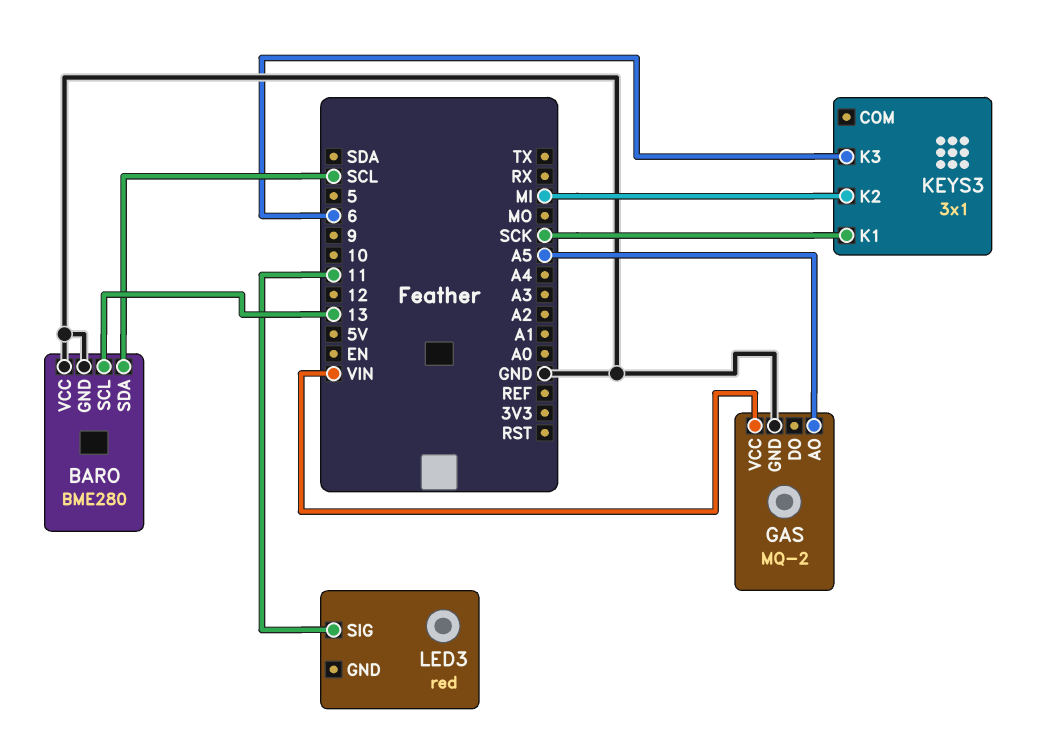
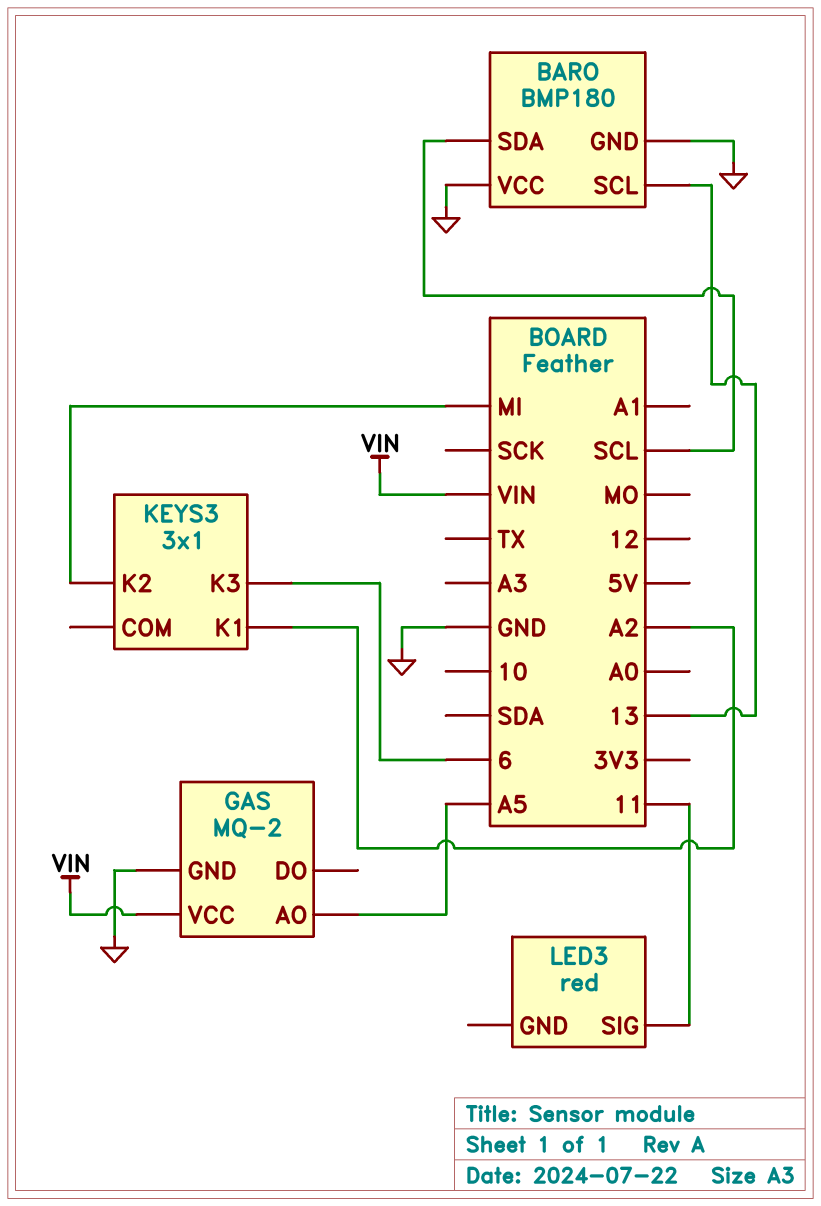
BARO: BME280 -> BMP180
KEYS3 pin K1: SCK -> A2

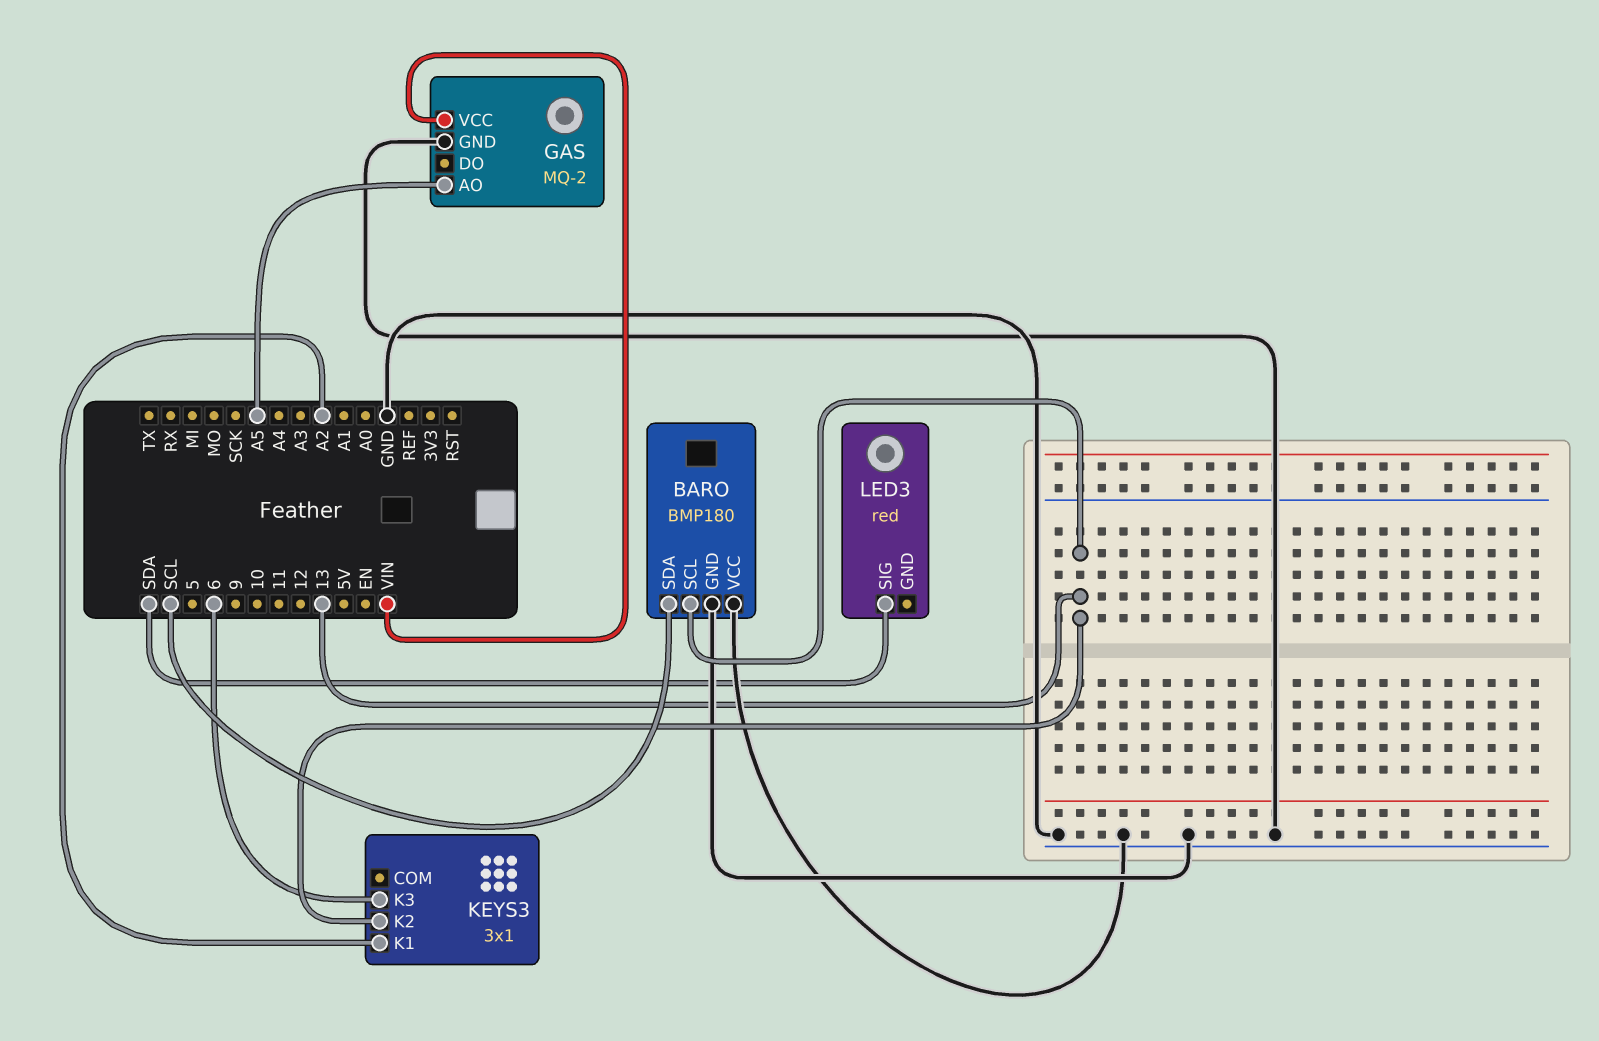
KEYS3 pin K2: MI -> 13
LED3 pin SIG: 11 -> SDA

